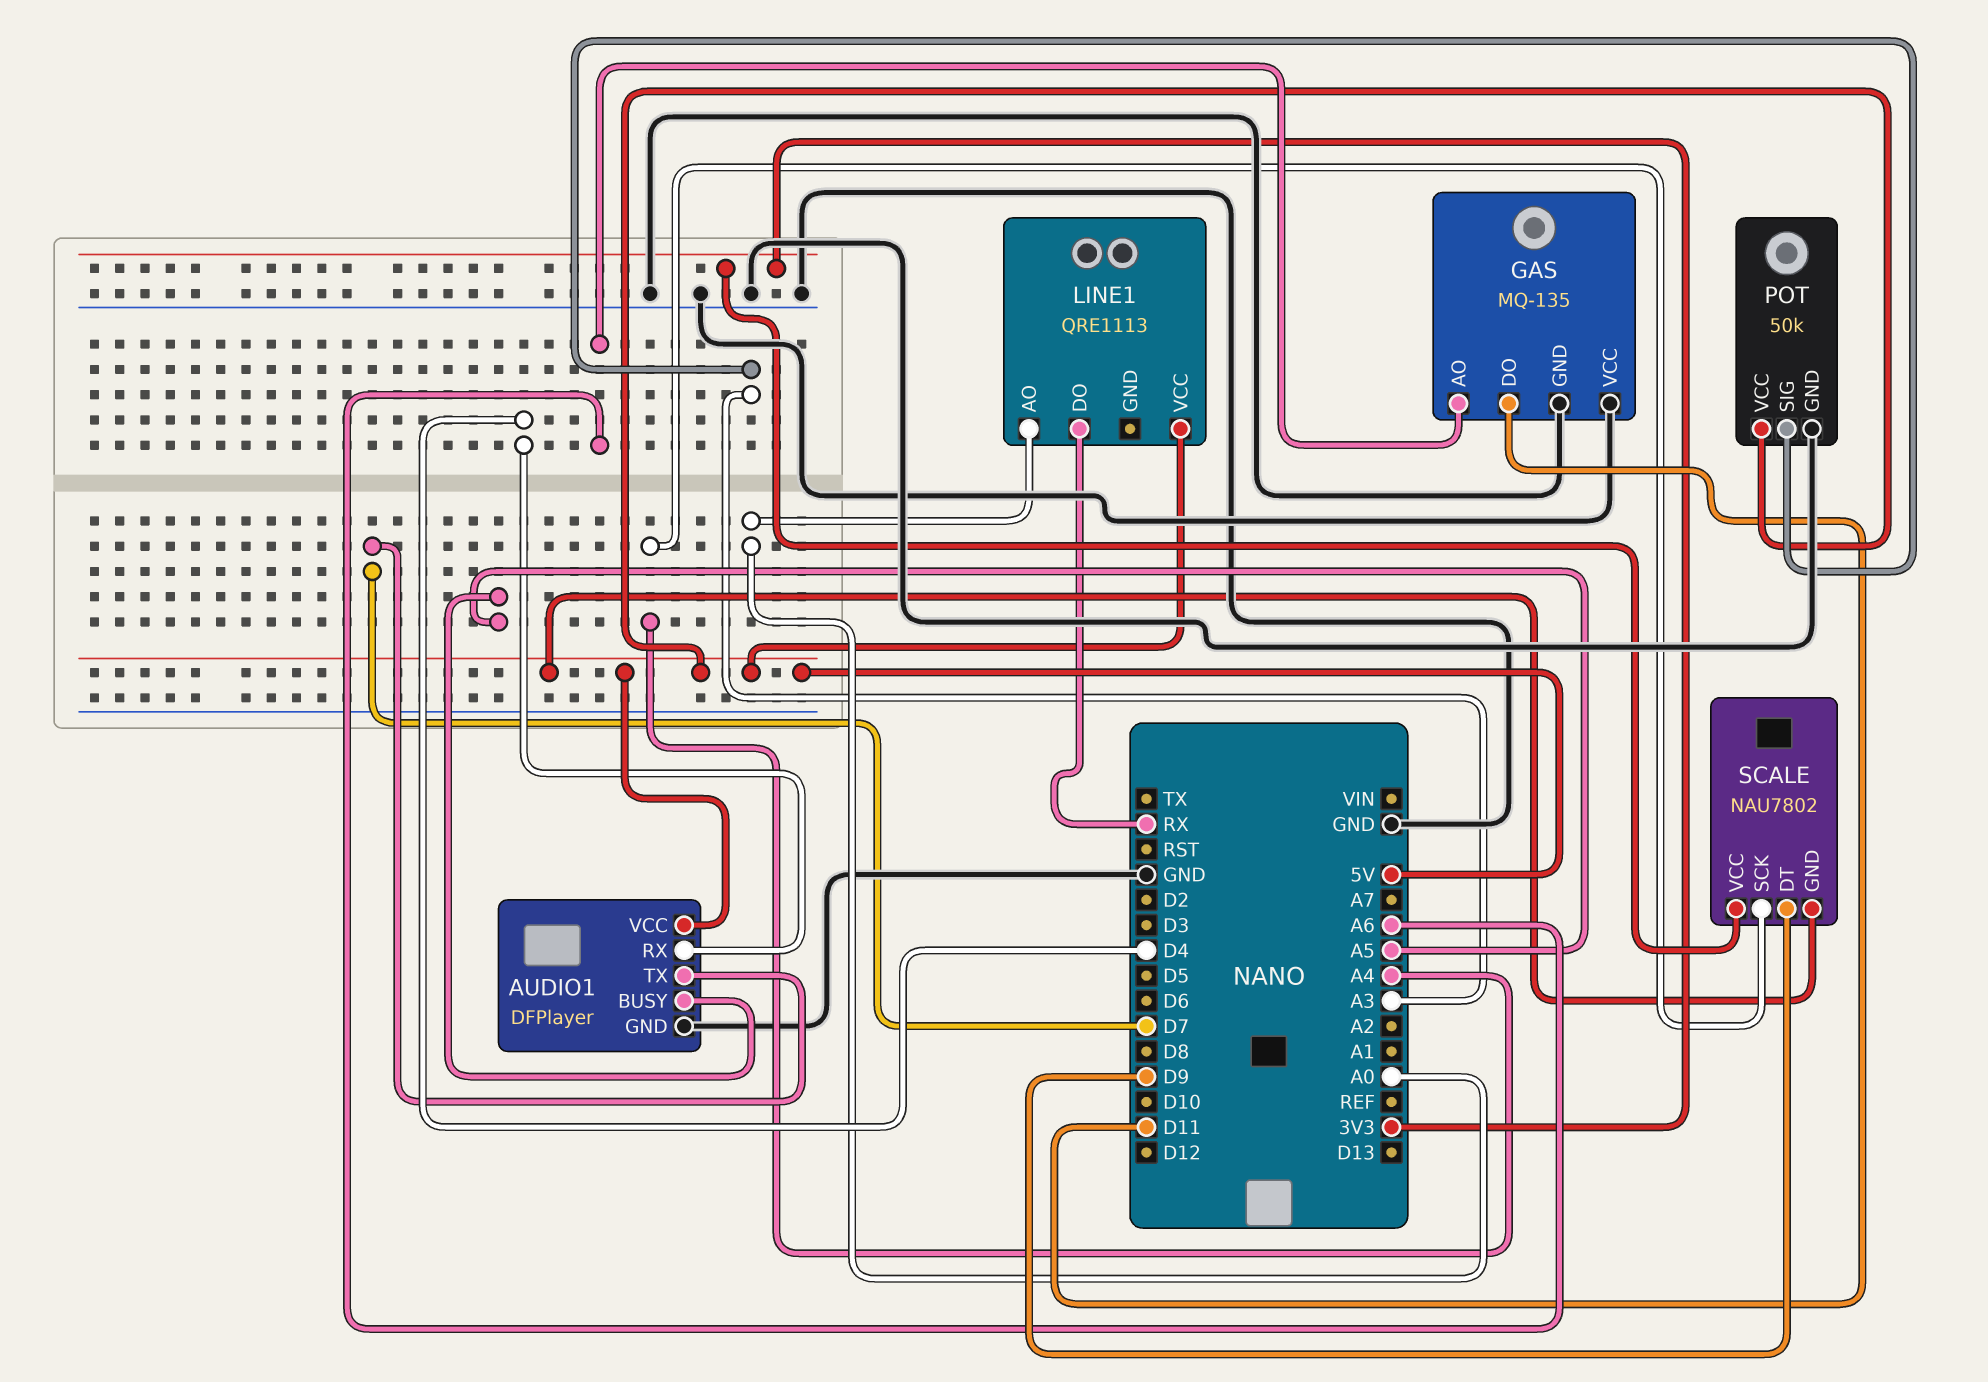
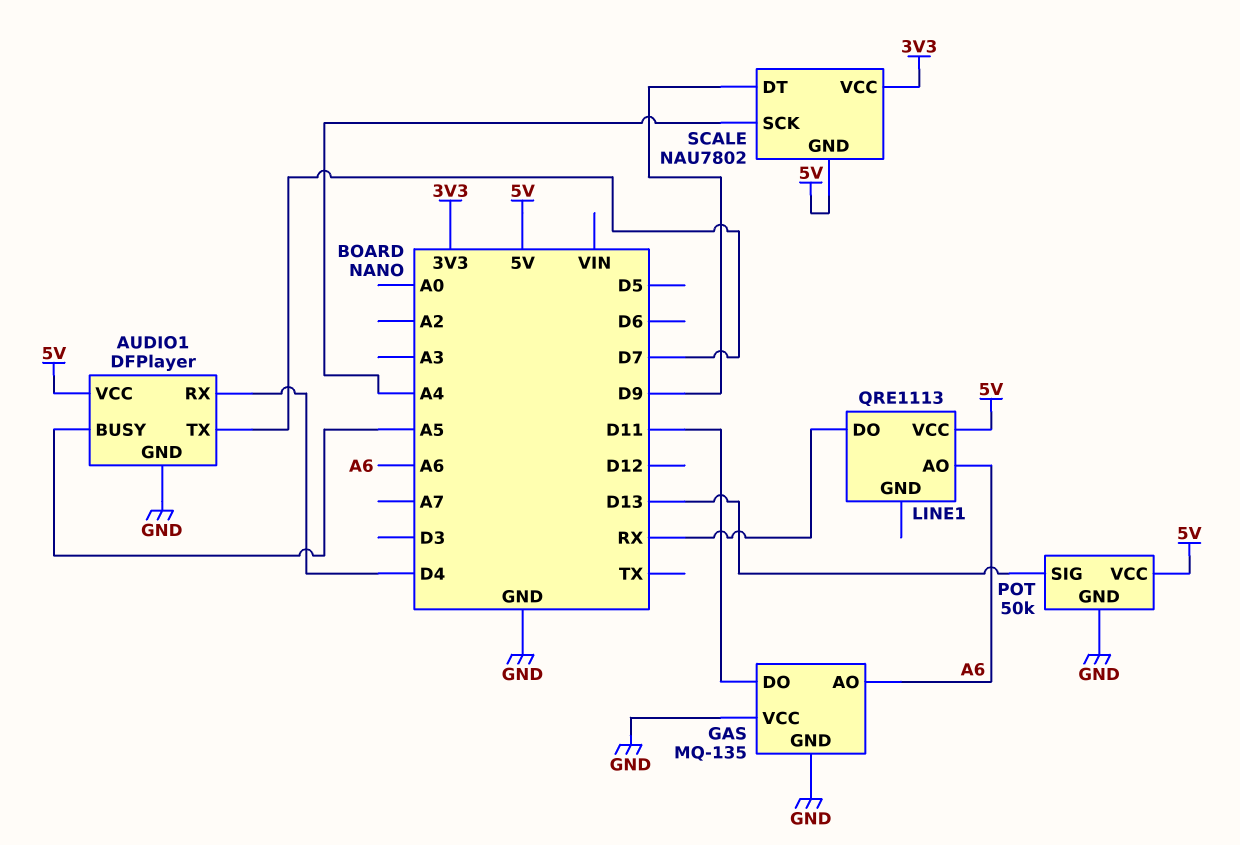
LINE1 pin AO: A0 -> A6
POT pin SIG: A3 -> D13

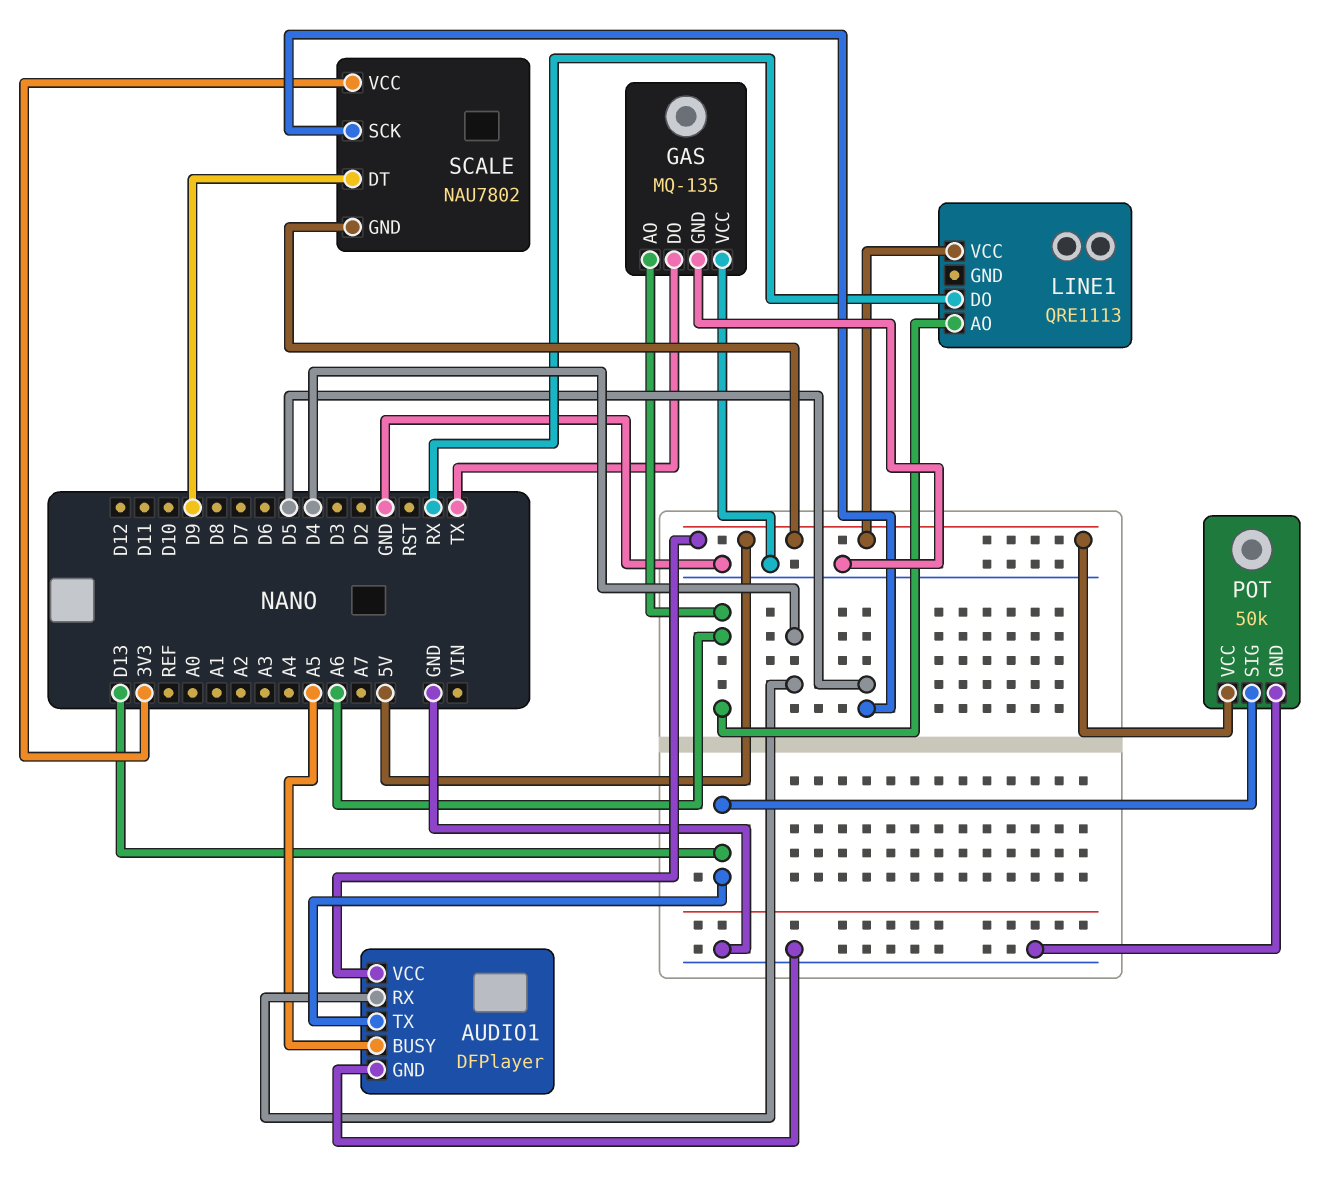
AUDIO1 pin TX: D7 -> D13
GAS pin DO: D11 -> TX
SCALE pin SCK: A4 -> D5

